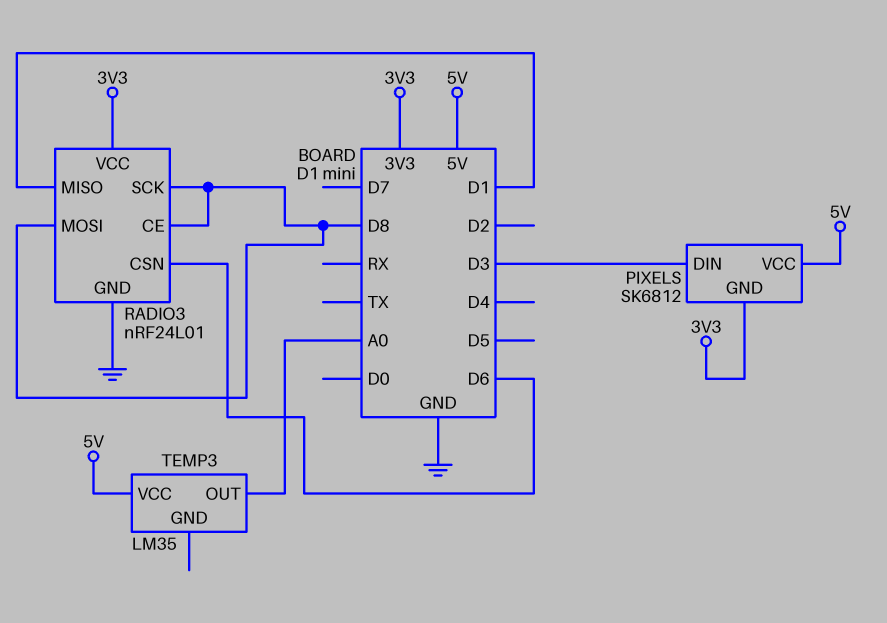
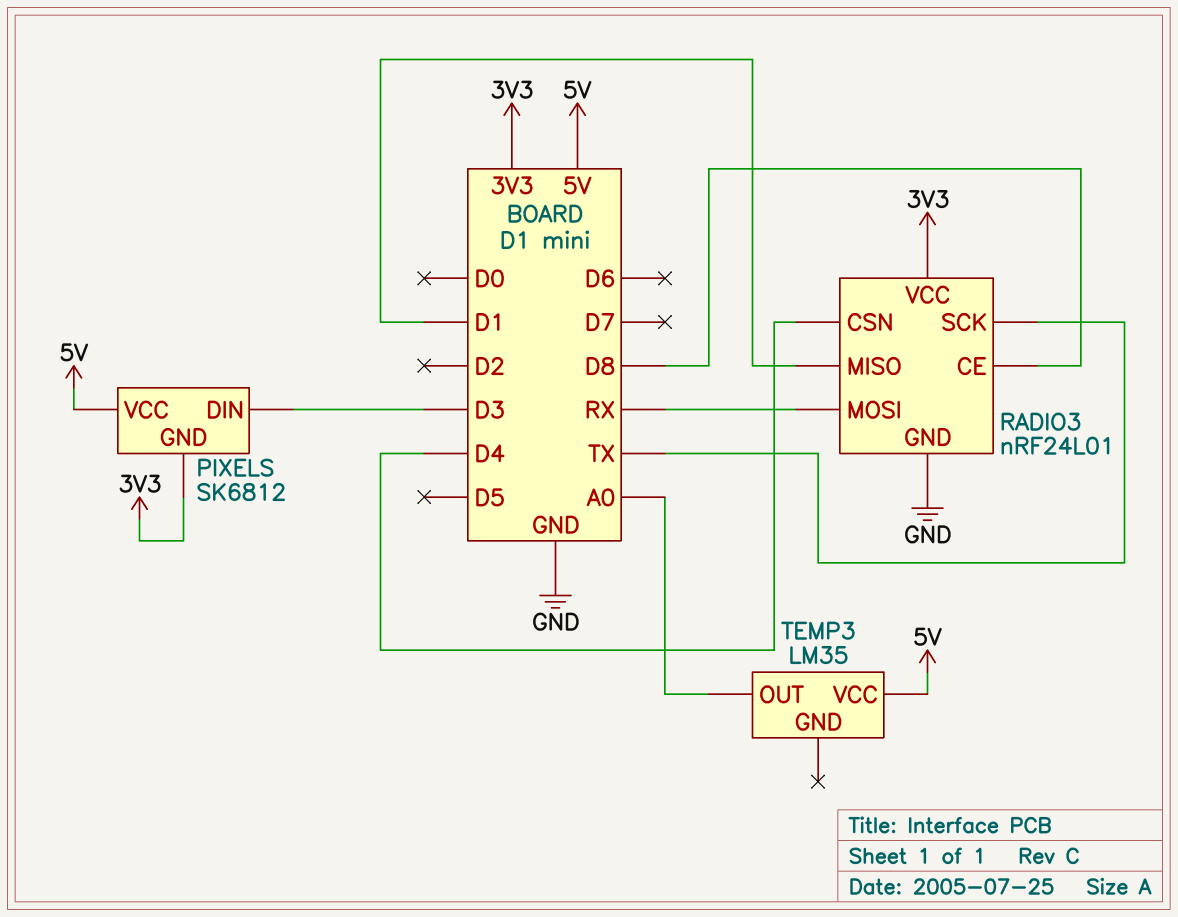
RADIO3 pin CSN: D6 -> D4
RADIO3 pin MOSI: D8 -> RX
RADIO3 pin SCK: D8 -> TX

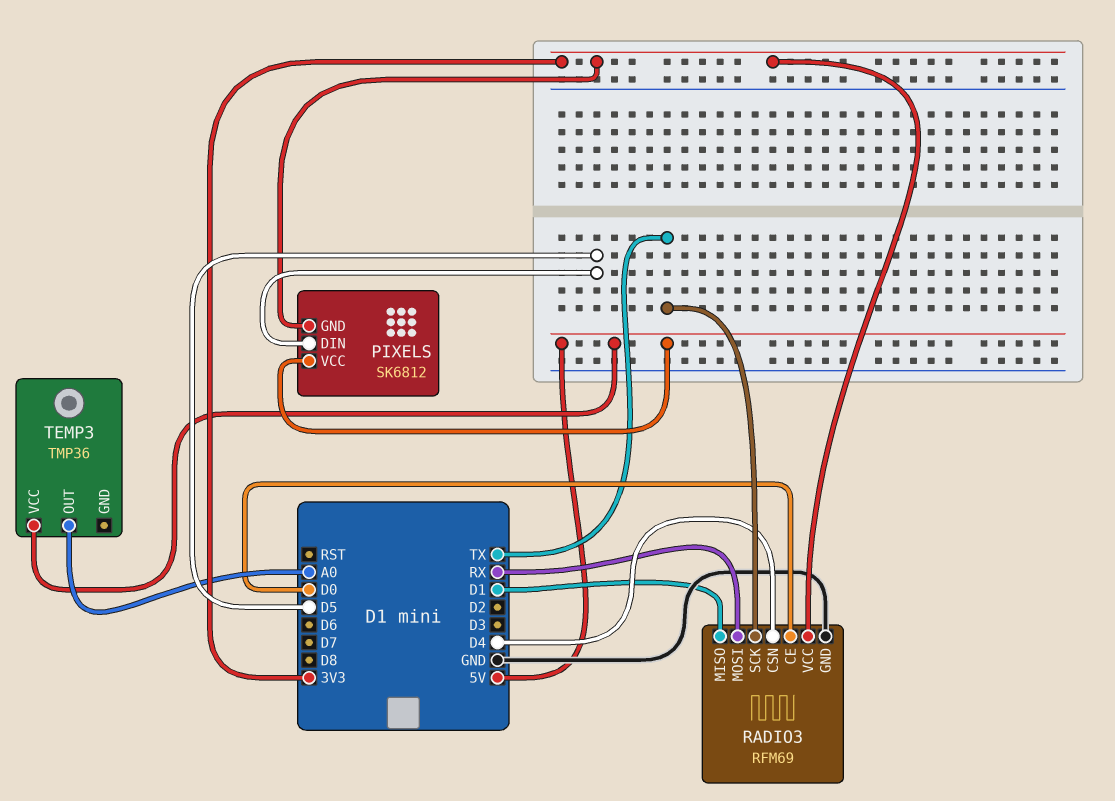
PIXELS pin DIN: D3 -> D5
RADIO3: nRF24L01 -> RFM69
RADIO3 pin CE: D8 -> D0
TEMP3: LM35 -> TMP36

